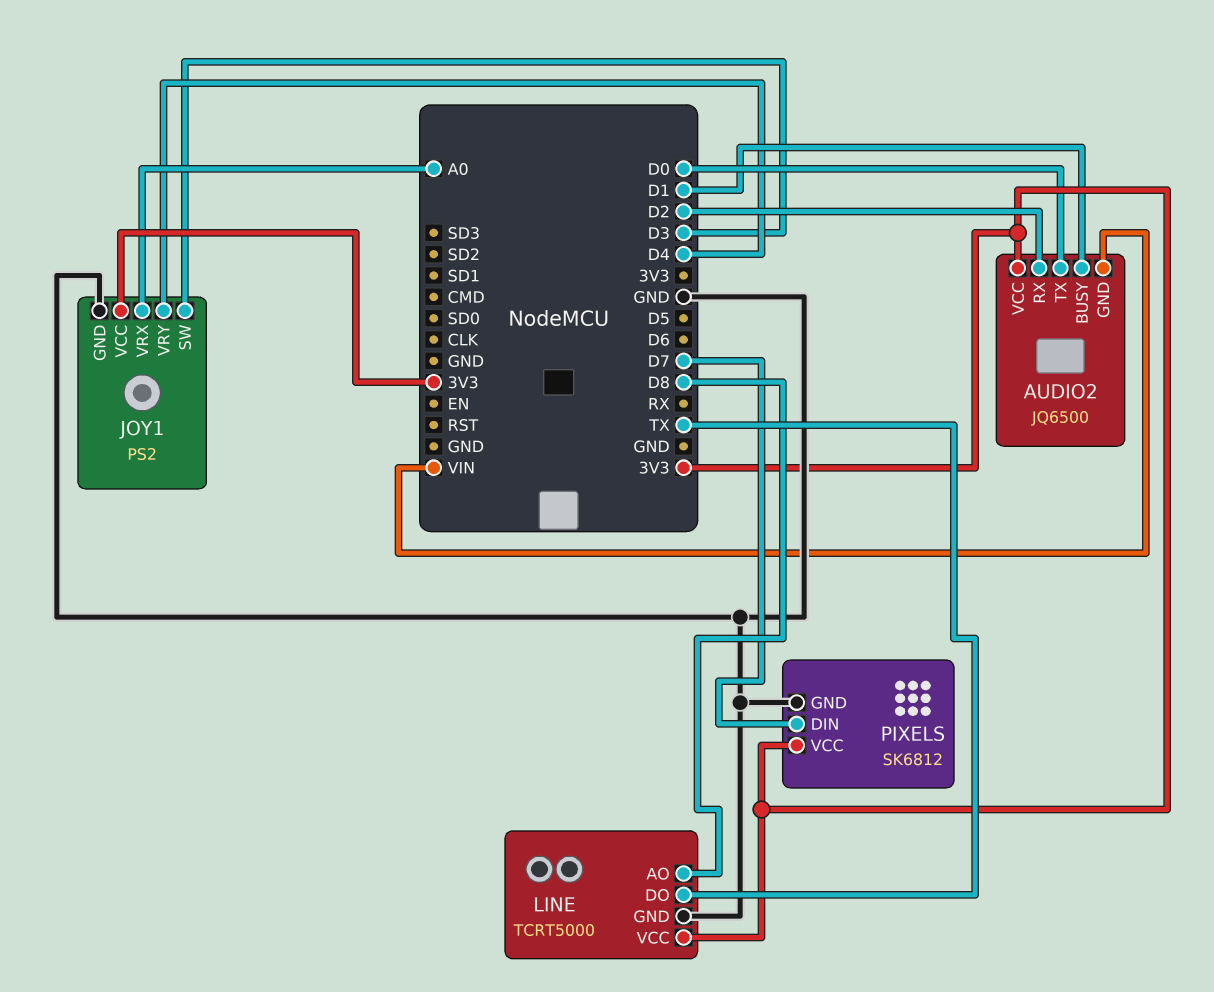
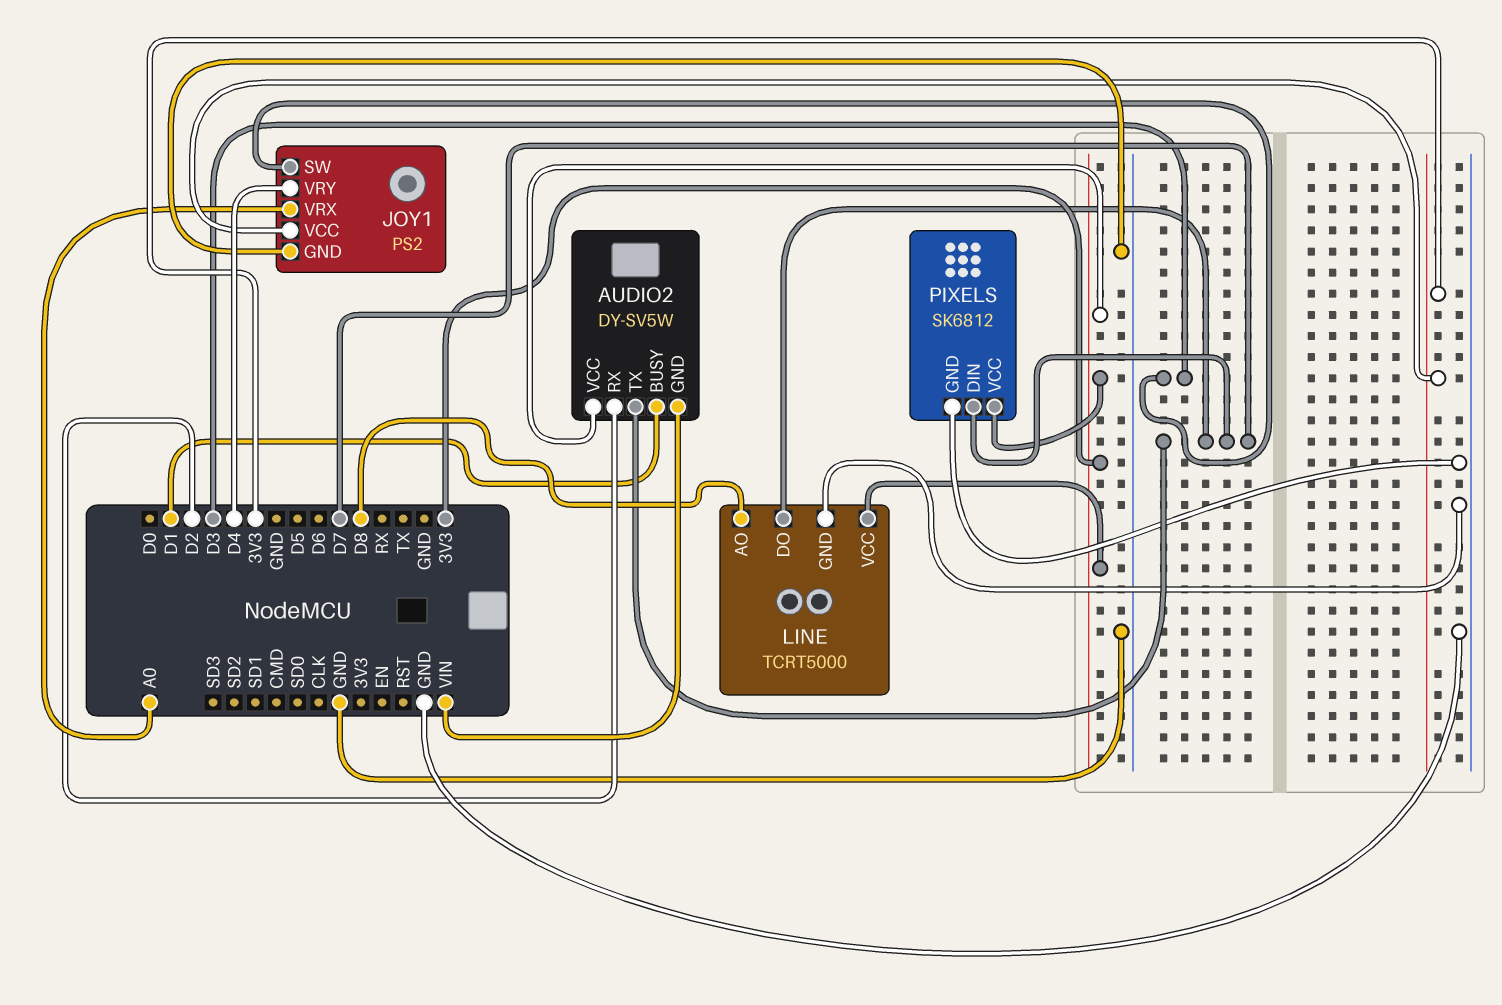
AUDIO2: JQ6500 -> DY-SV5W
AUDIO2 pin TX: D0 -> D7
LINE pin DO: TX -> D7

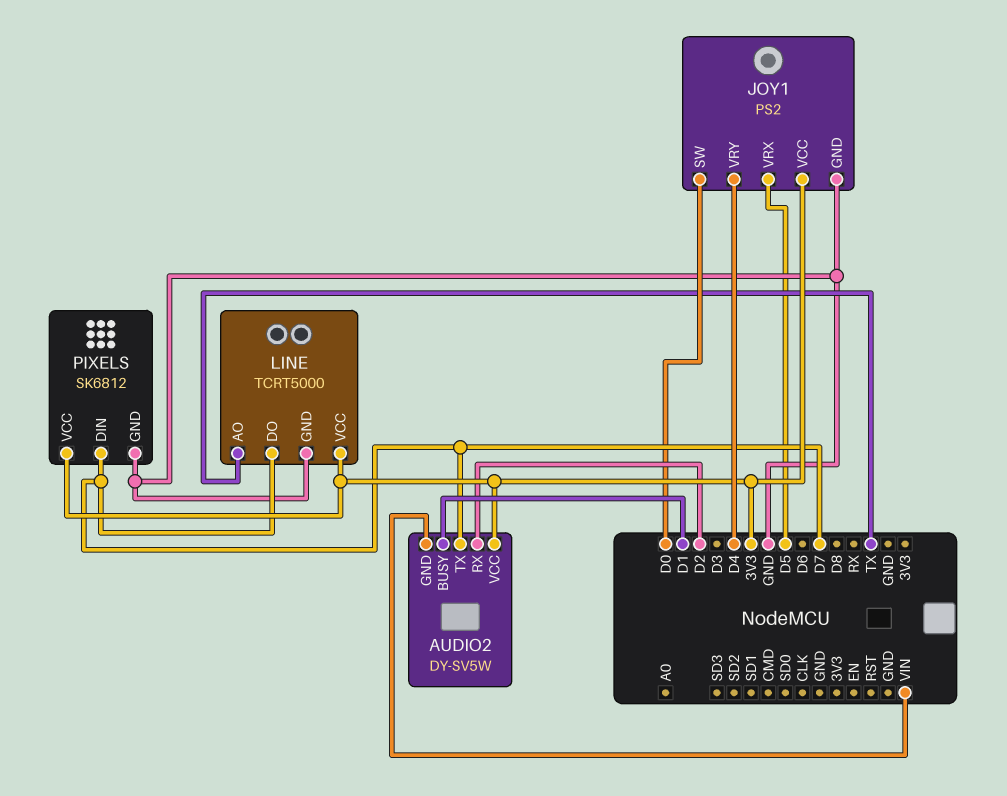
JOY1 pin SW: D3 -> D0
JOY1 pin VRX: A0 -> D5
LINE pin AO: D8 -> TX

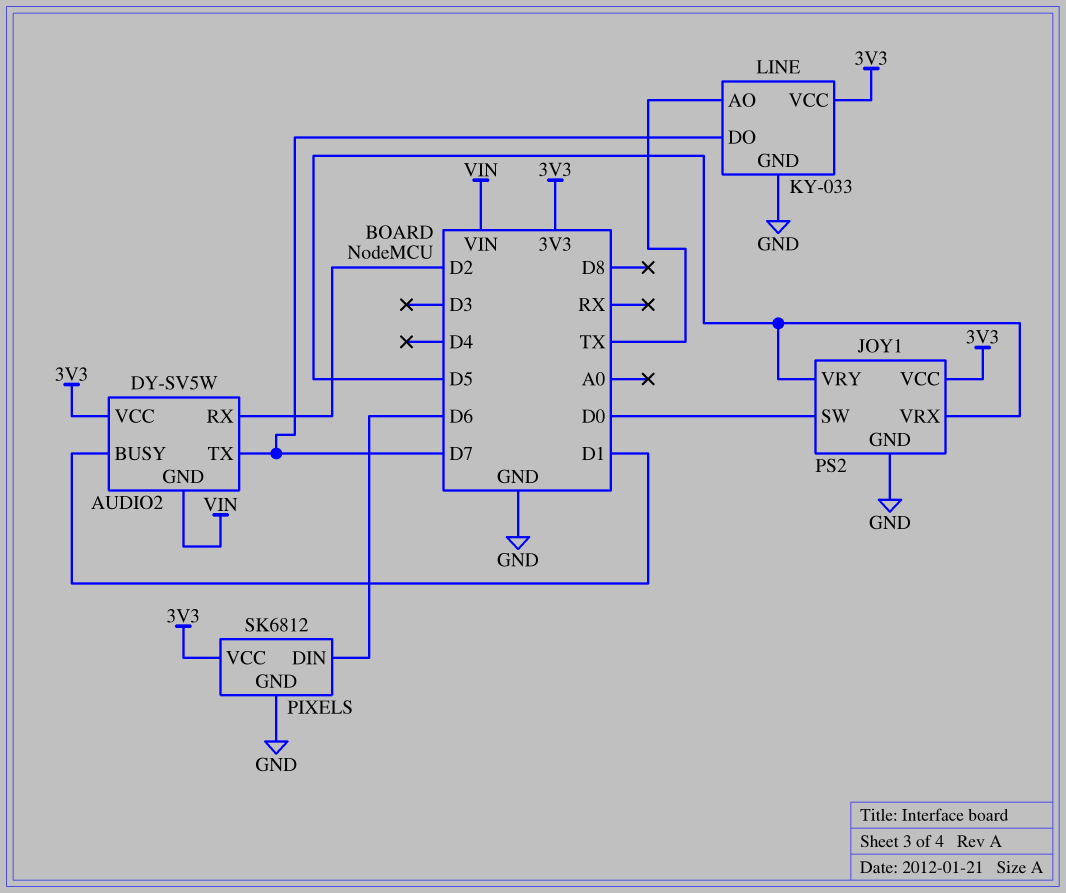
JOY1 pin VRY: D4 -> D5
LINE: TCRT5000 -> KY-033
PIXELS pin DIN: D7 -> D6

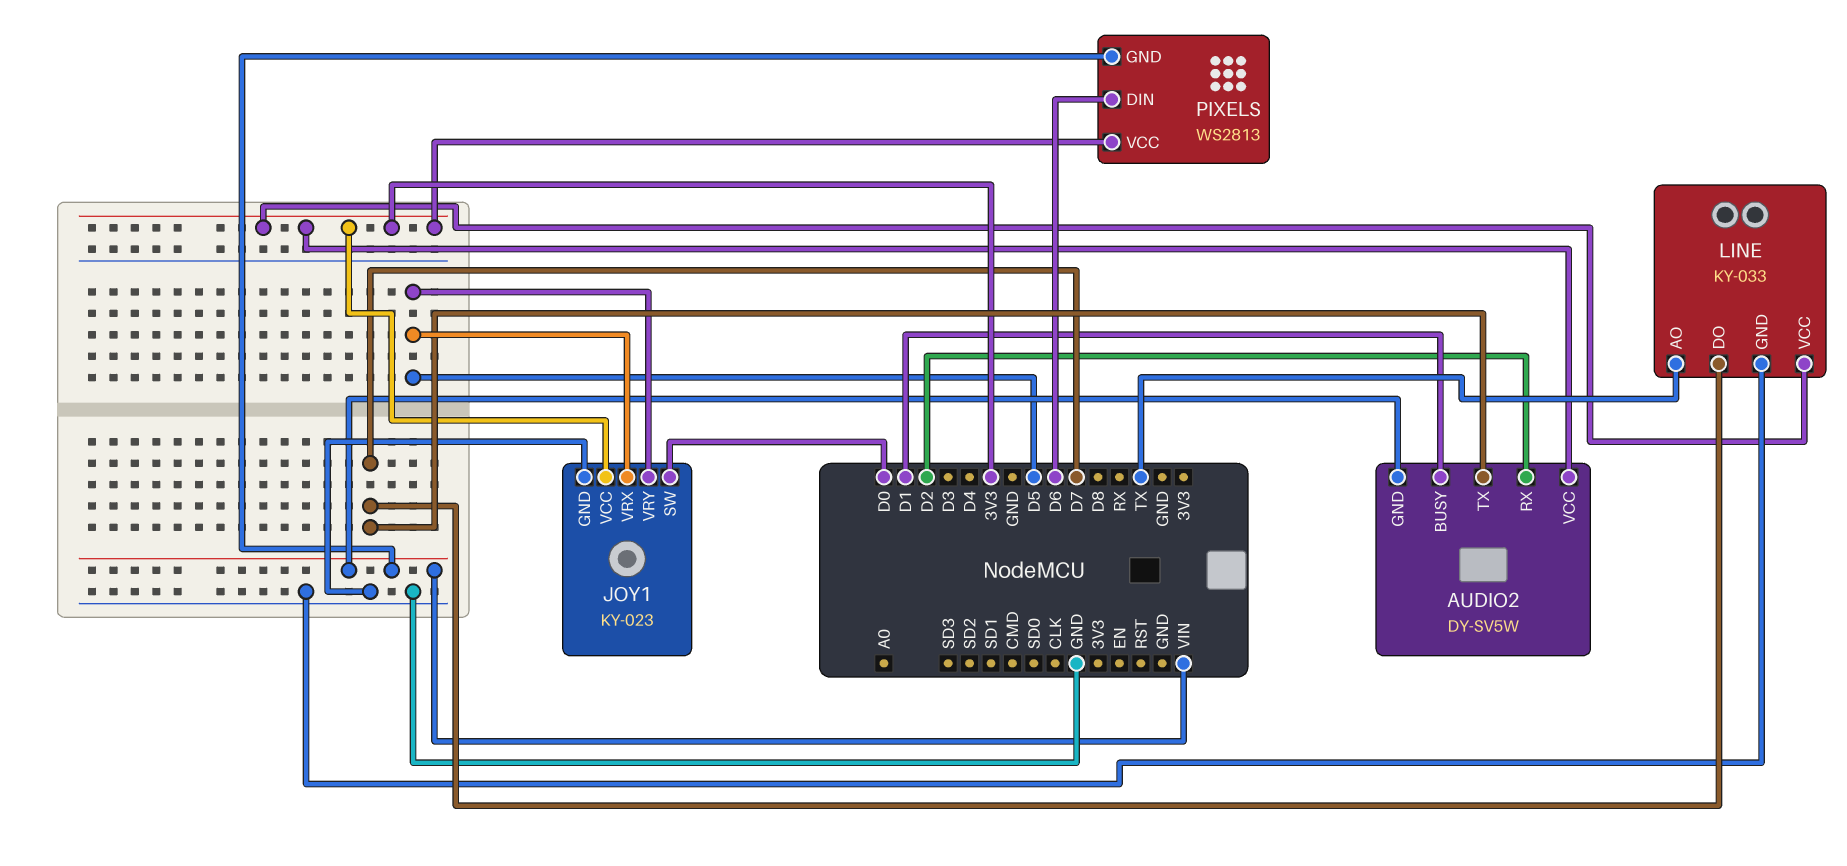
JOY1: PS2 -> KY-023
PIXELS: SK6812 -> WS2813
PIXELS pin GND: GND -> VIN

